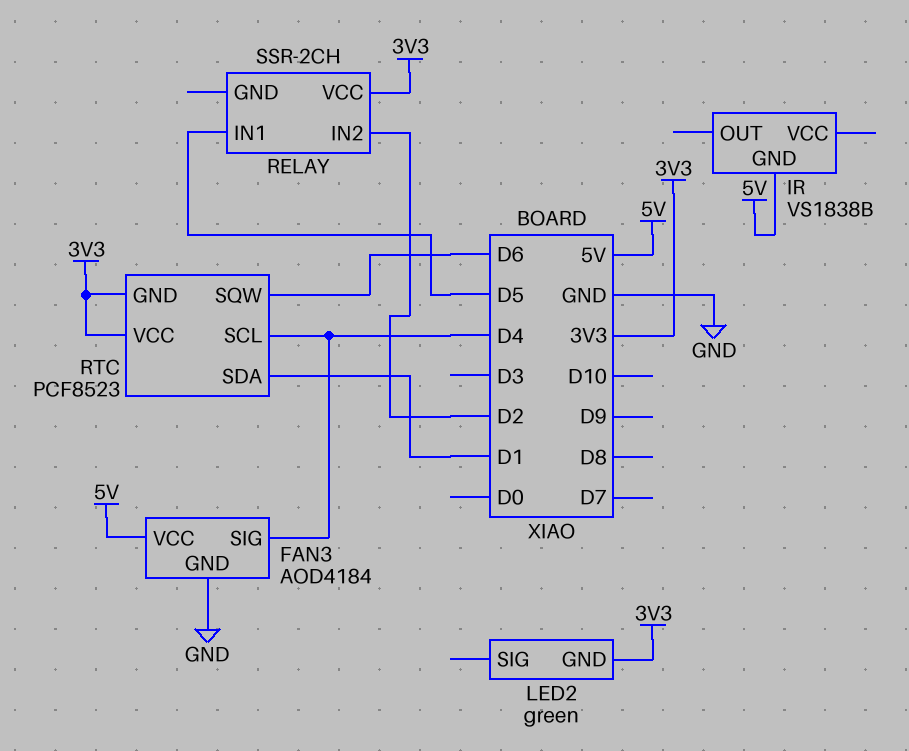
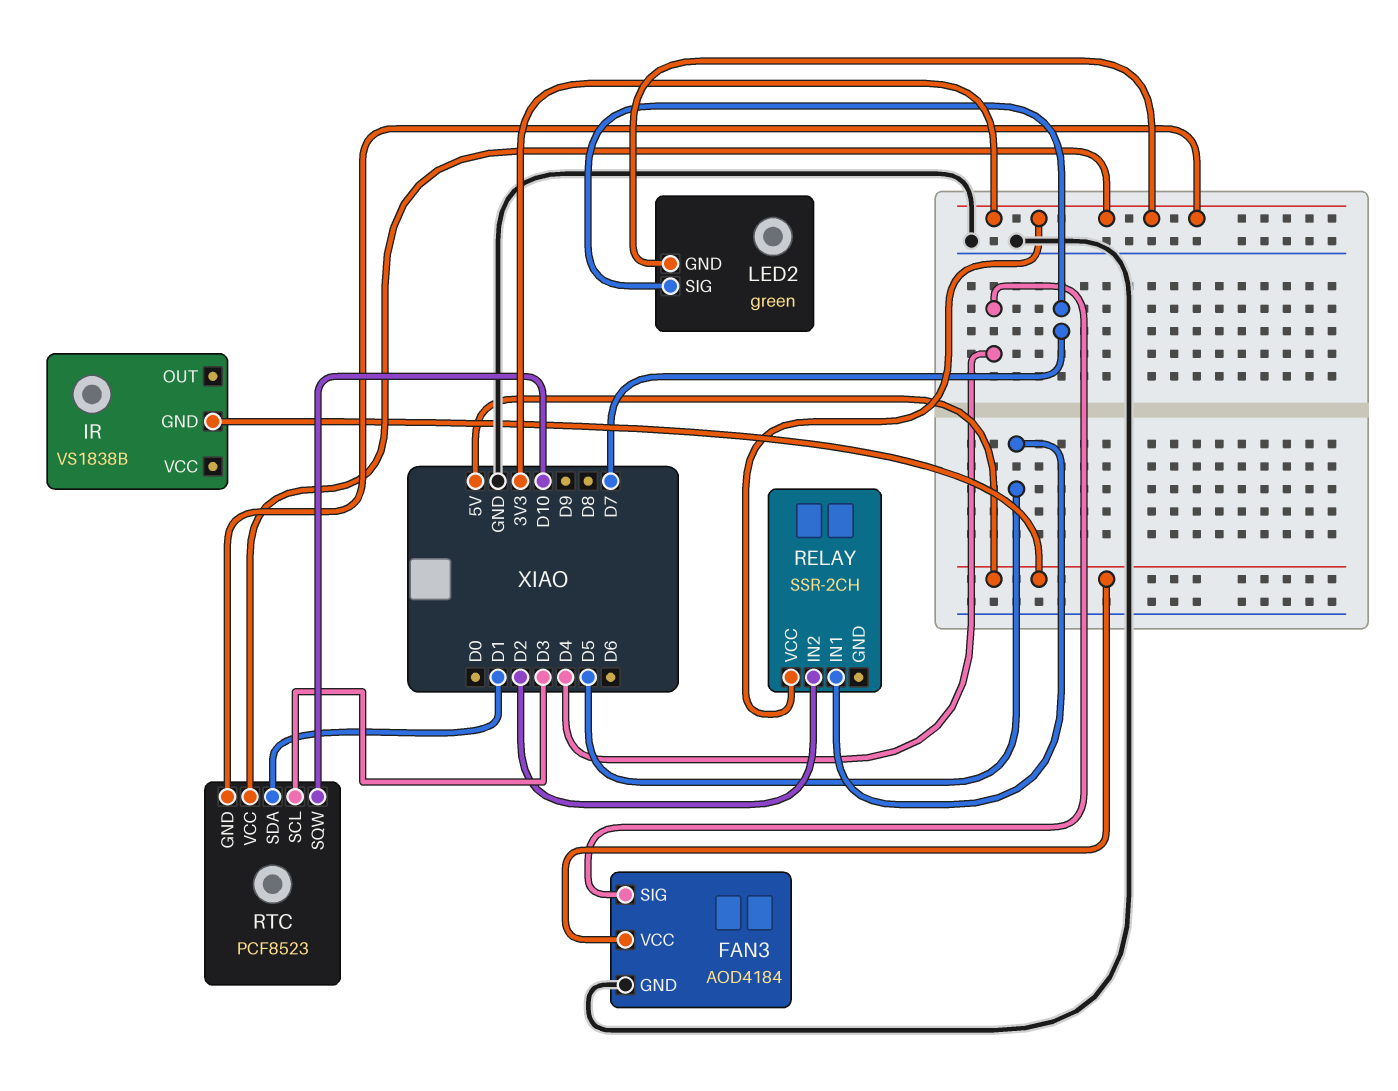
LED2 pin SIG: none -> D7
RTC pin SCL: D4 -> D3
RTC pin SQW: D6 -> D10

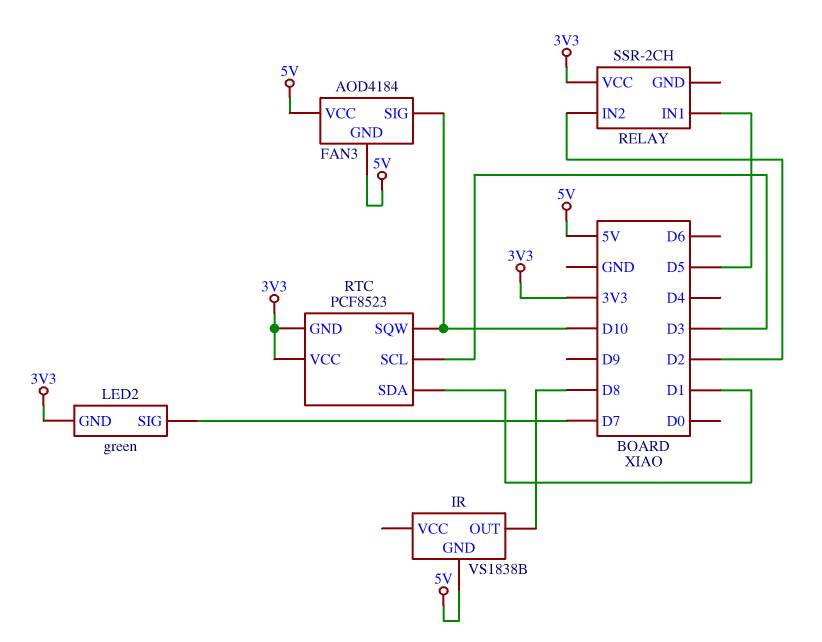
FAN3 pin GND: GND -> 5V
FAN3 pin SIG: D4 -> D10
IR pin OUT: none -> D8

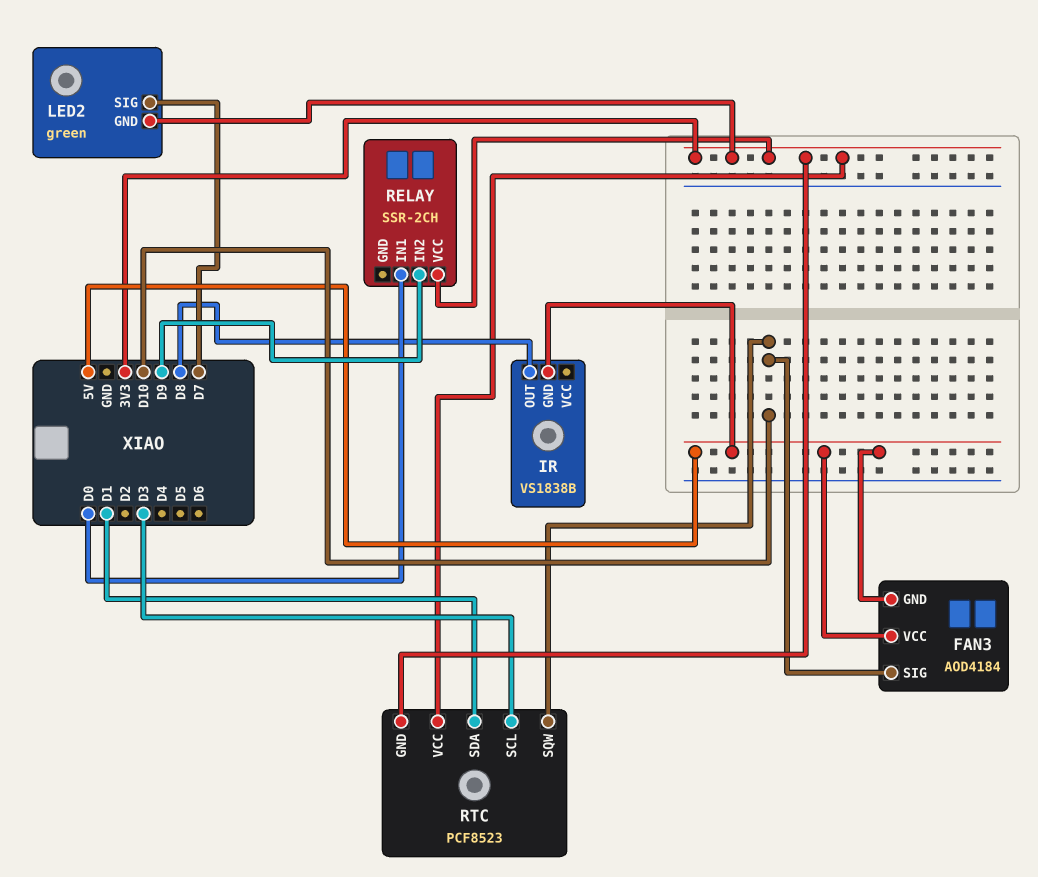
RELAY pin IN1: D5 -> D0
RELAY pin IN2: D2 -> D9

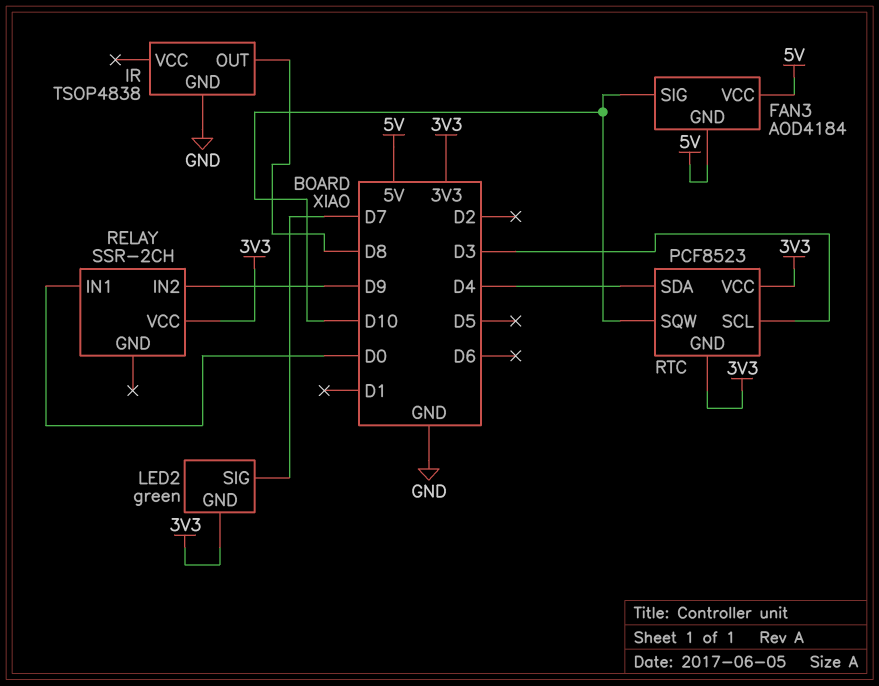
IR: VS1838B -> TSOP4838
IR pin GND: 5V -> GND
RTC pin SDA: D1 -> D4

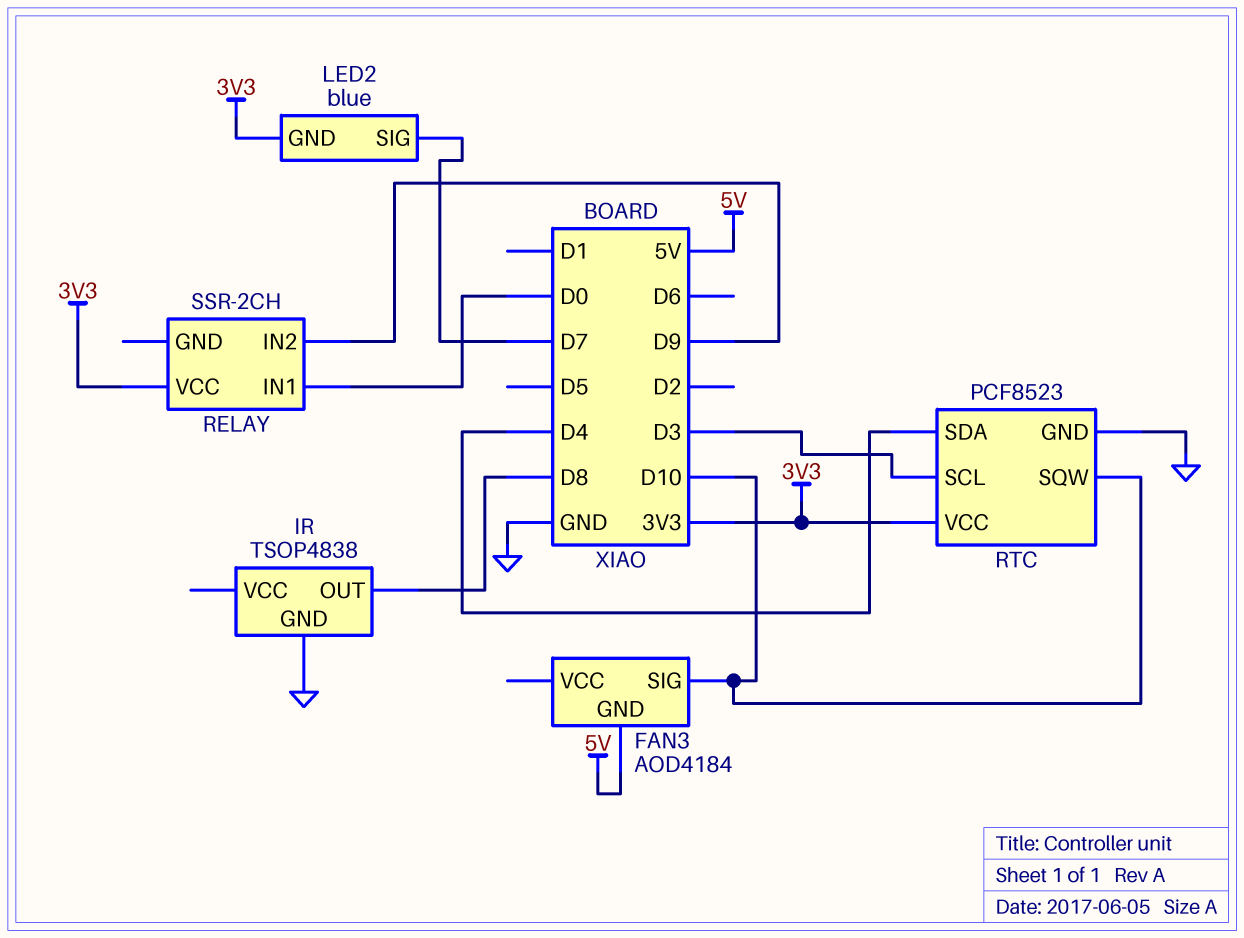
FAN3 pin VCC: 5V -> none
LED2: green -> blue
RTC pin GND: 3V3 -> GND

